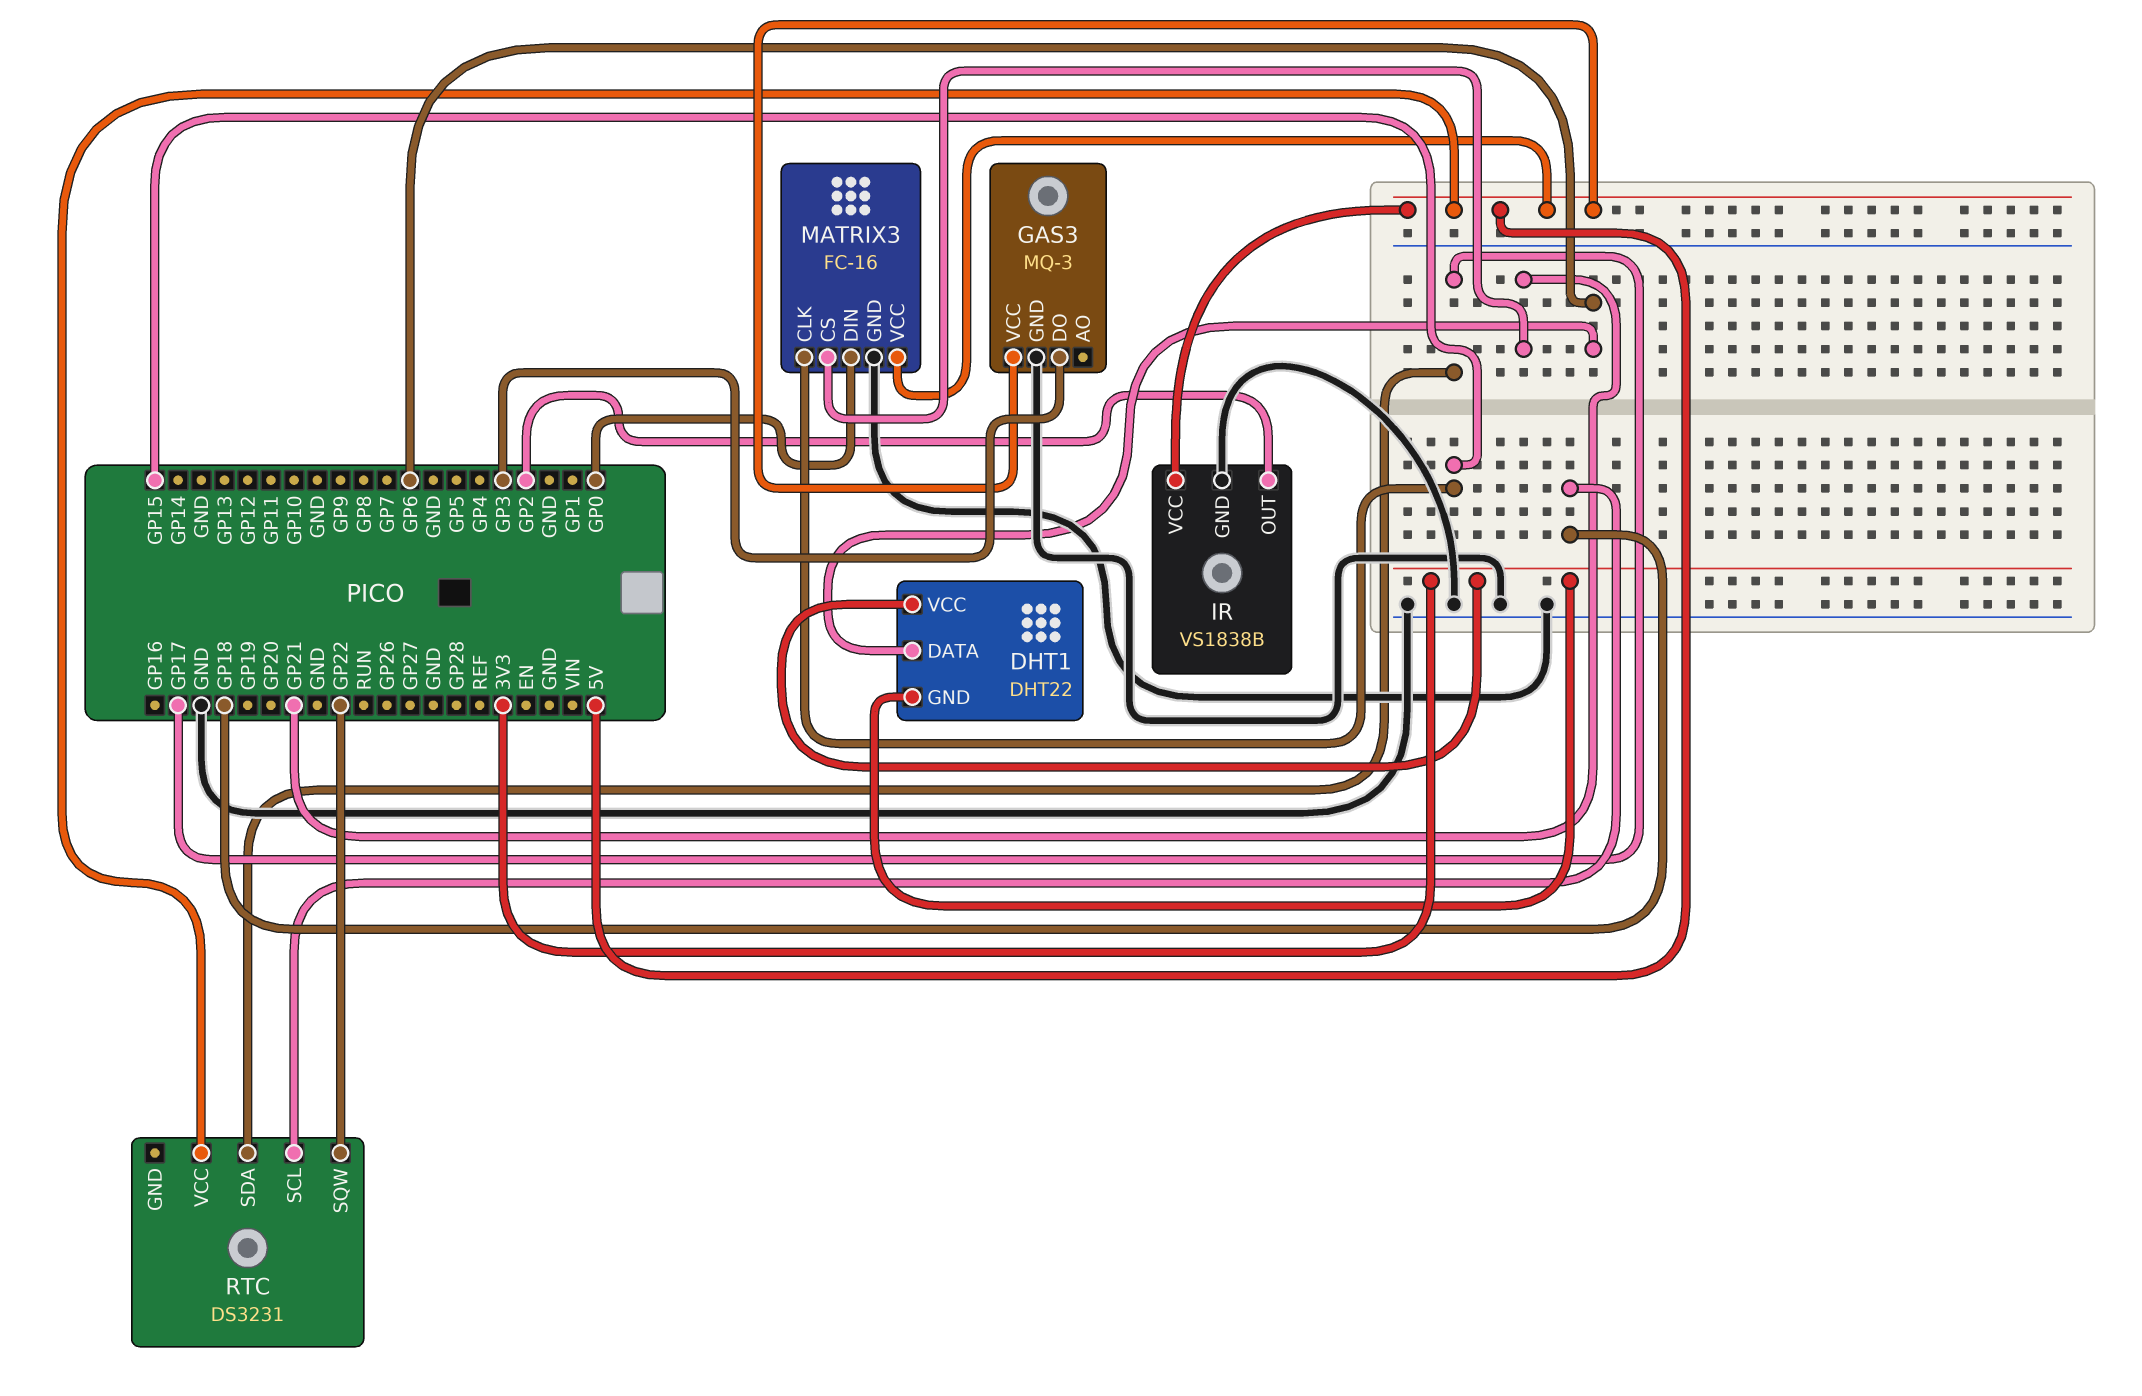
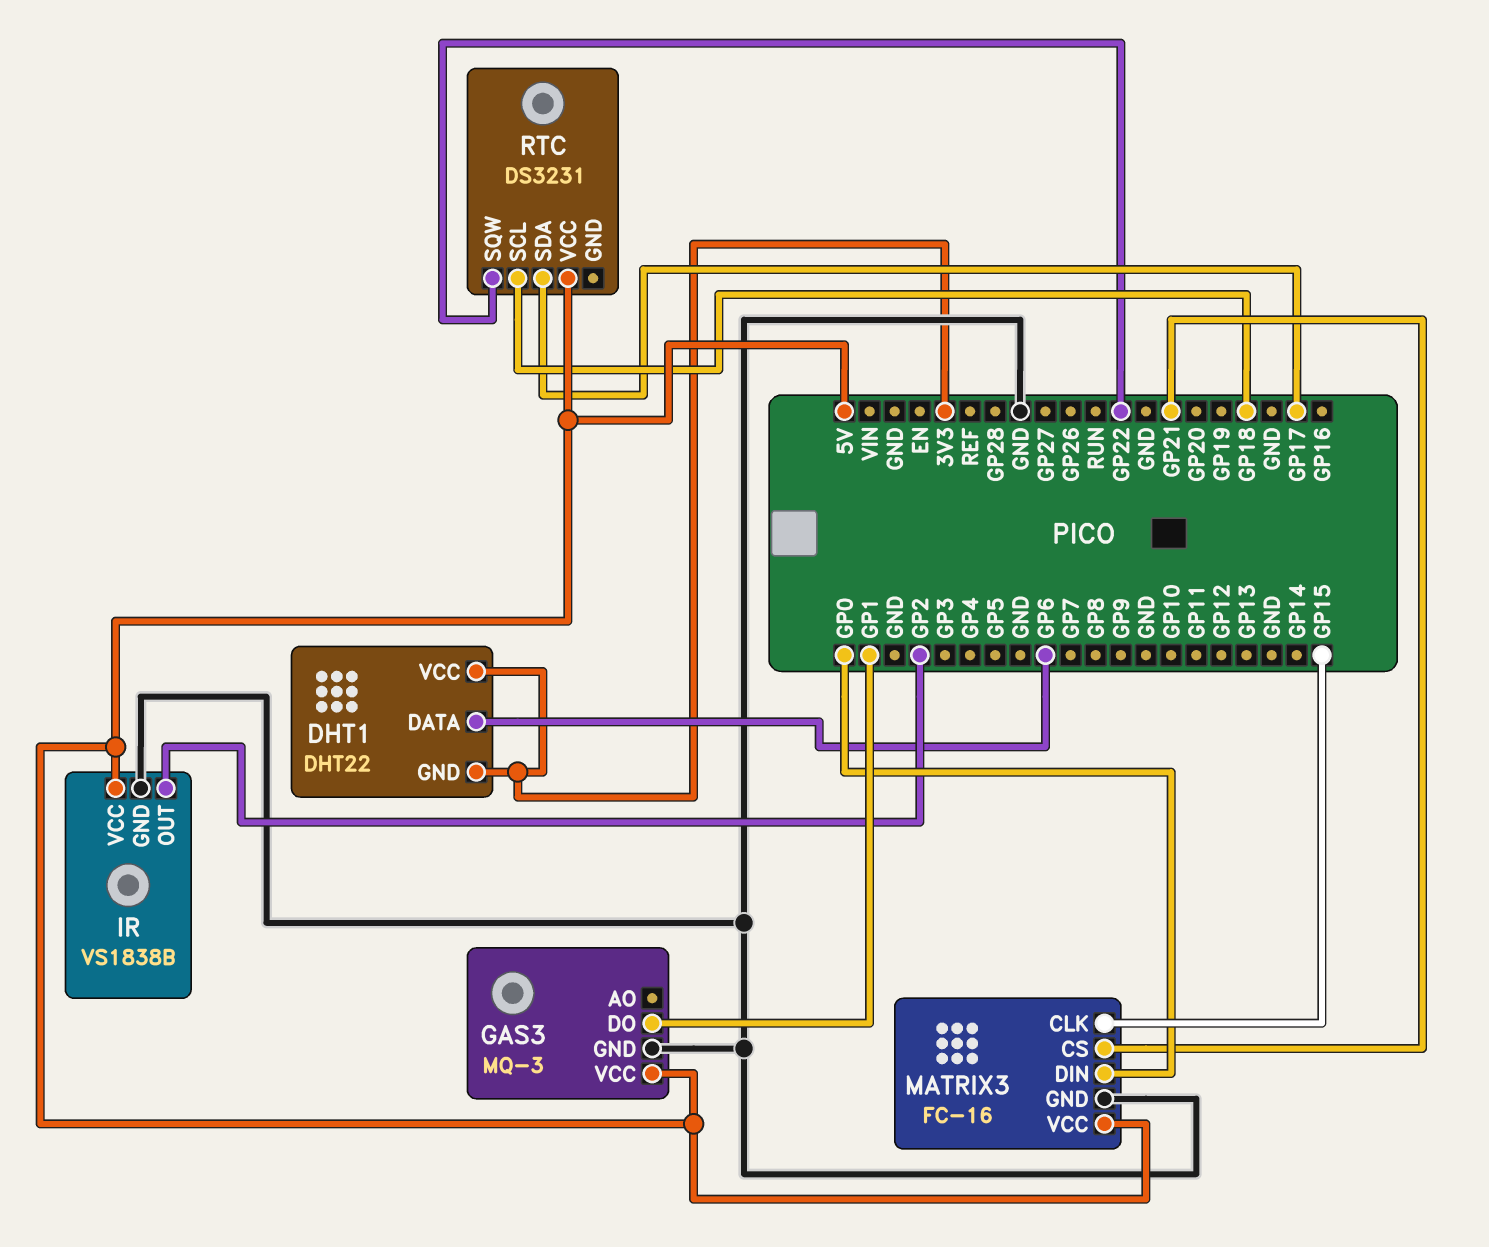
GAS3 pin DO: GP3 -> GP1

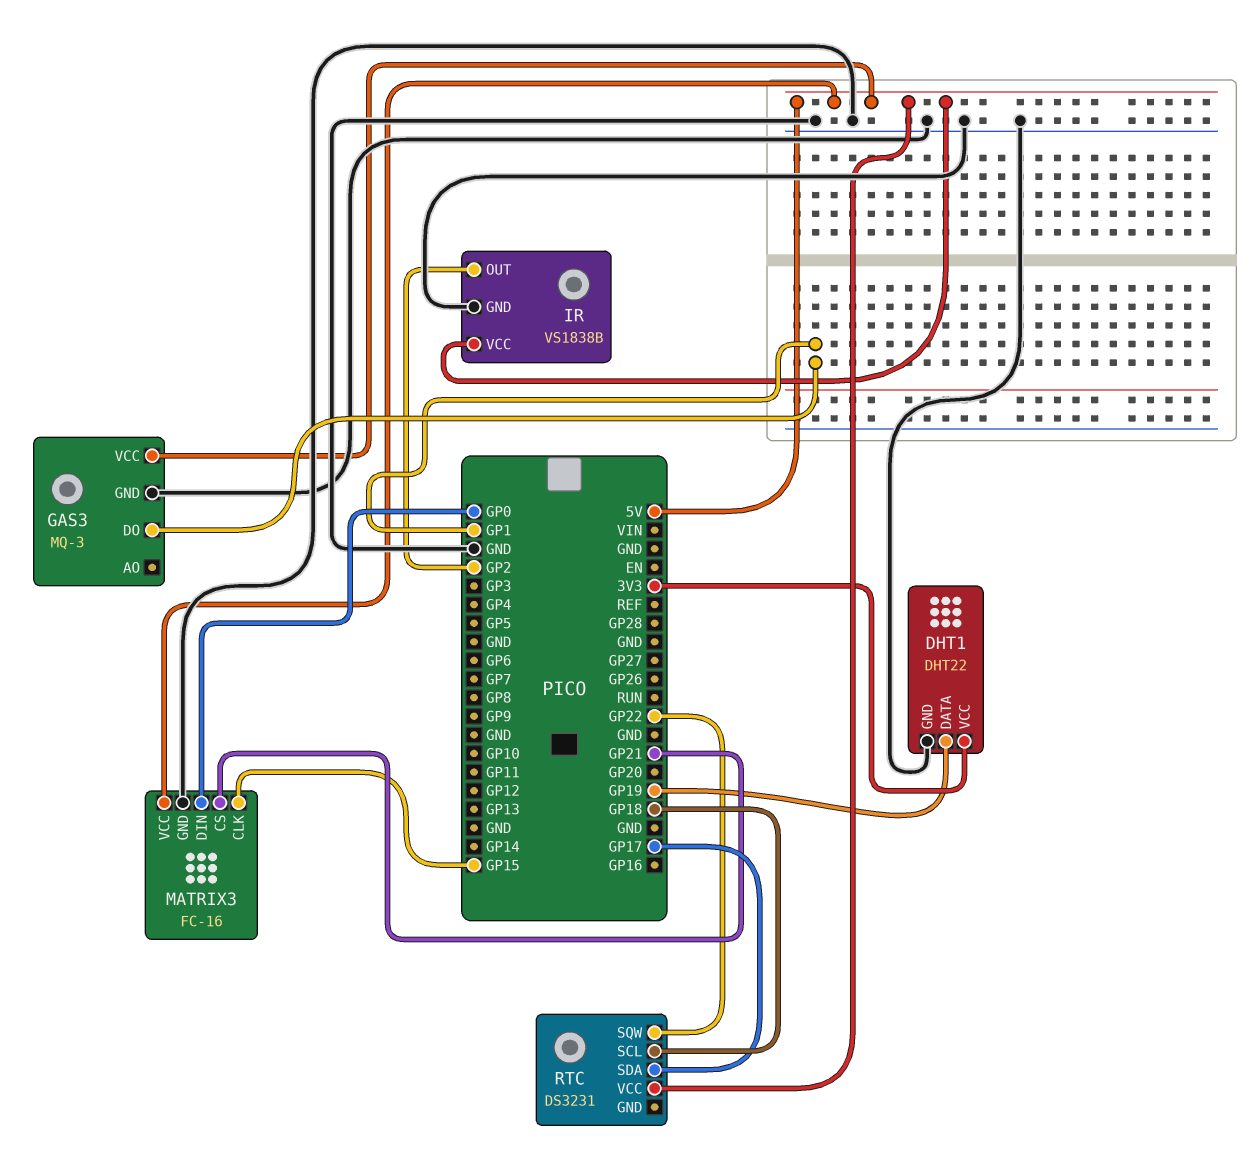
DHT1 pin DATA: GP6 -> GP19
DHT1 pin GND: 3V3 -> GND

